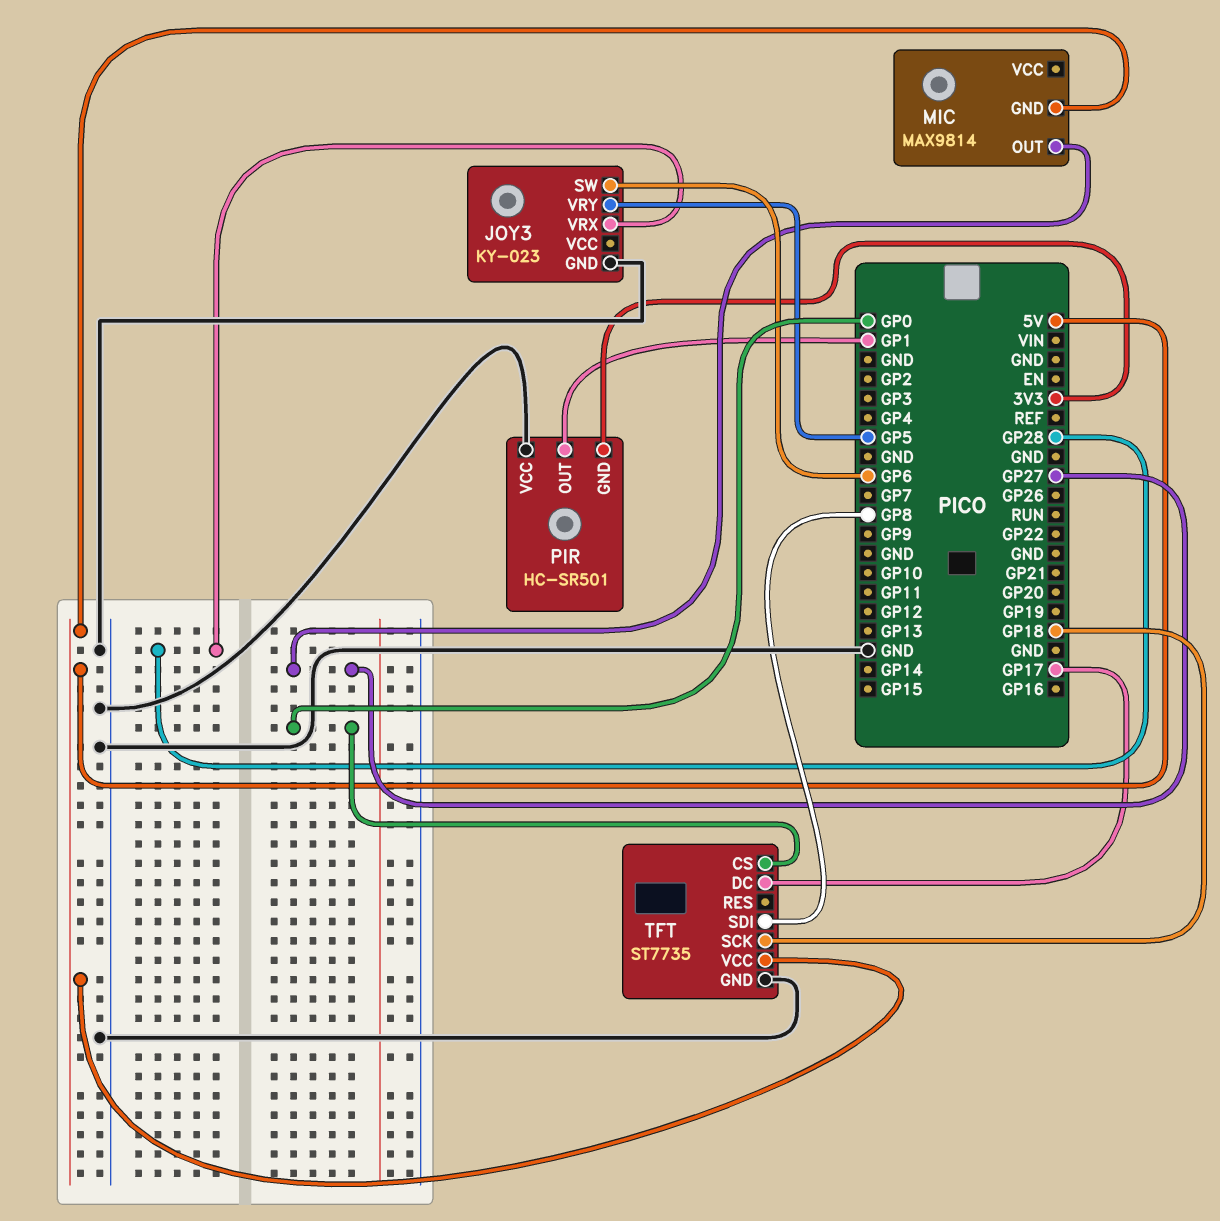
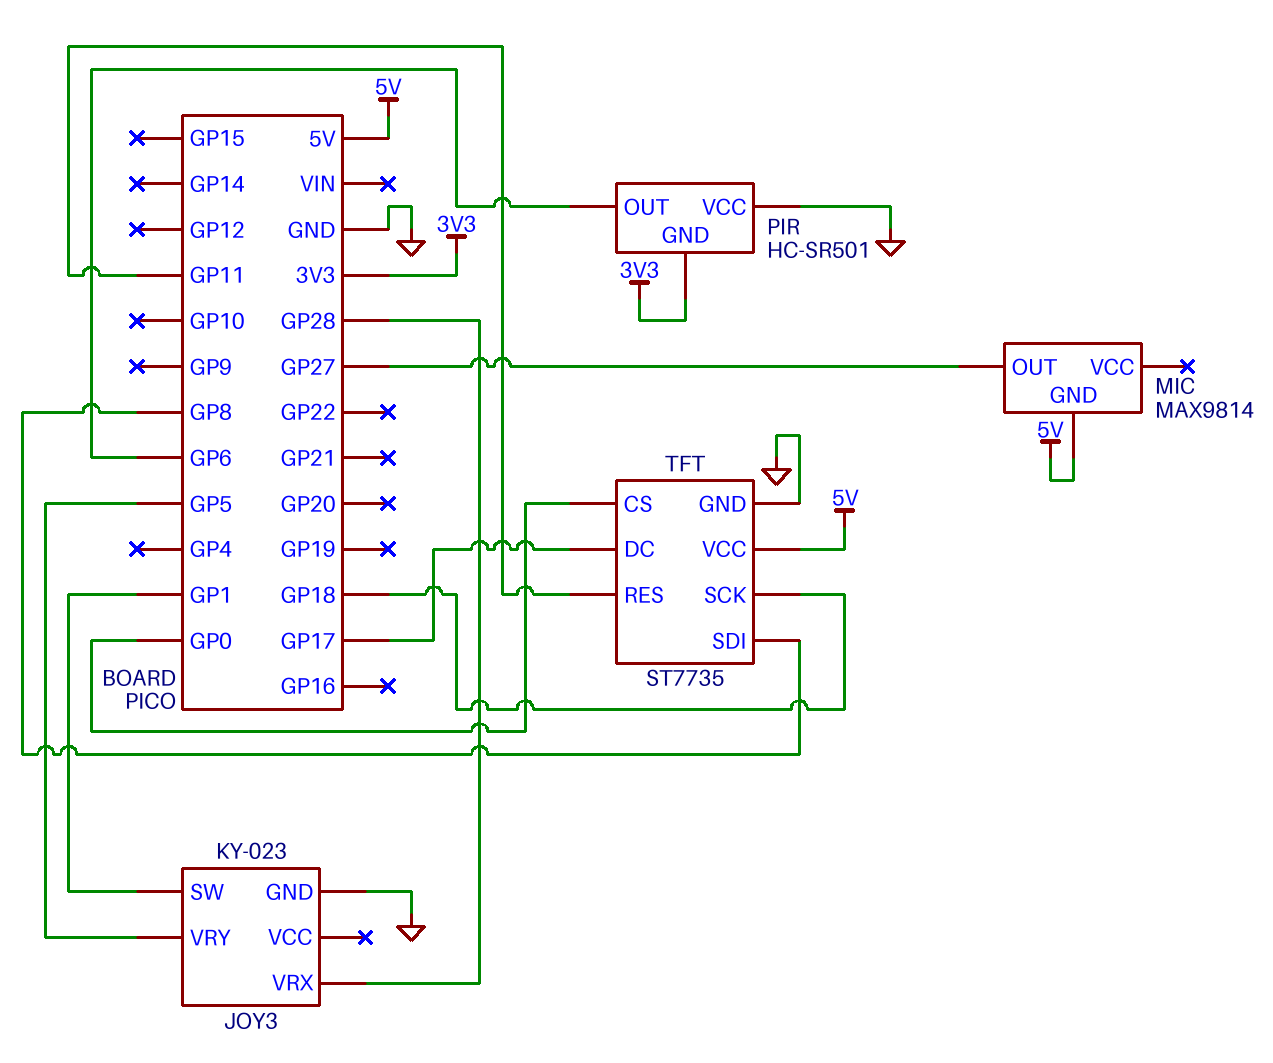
JOY3 pin SW: GP6 -> GP1
PIR pin OUT: GP1 -> GP6
TFT pin RES: none -> GP11

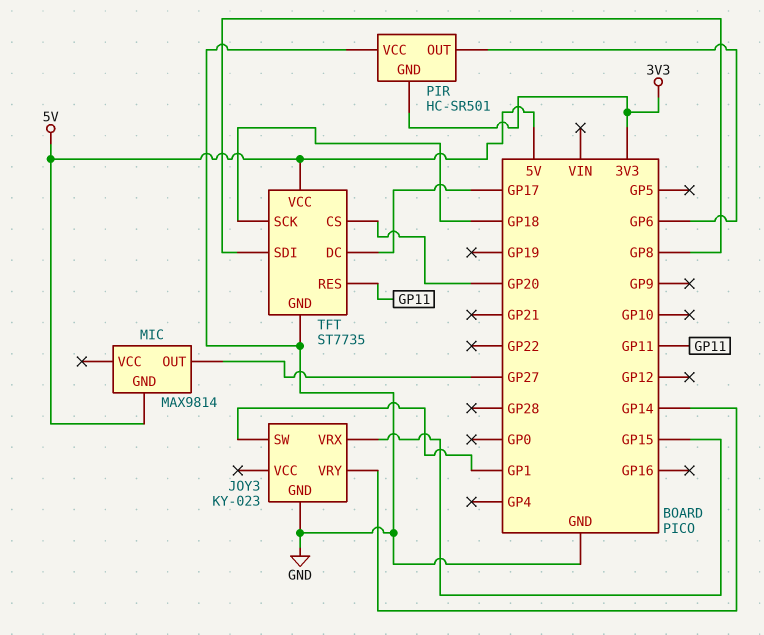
JOY3 pin VRX: GP28 -> GP15
JOY3 pin VRY: GP5 -> GP14
TFT pin CS: GP0 -> GP20

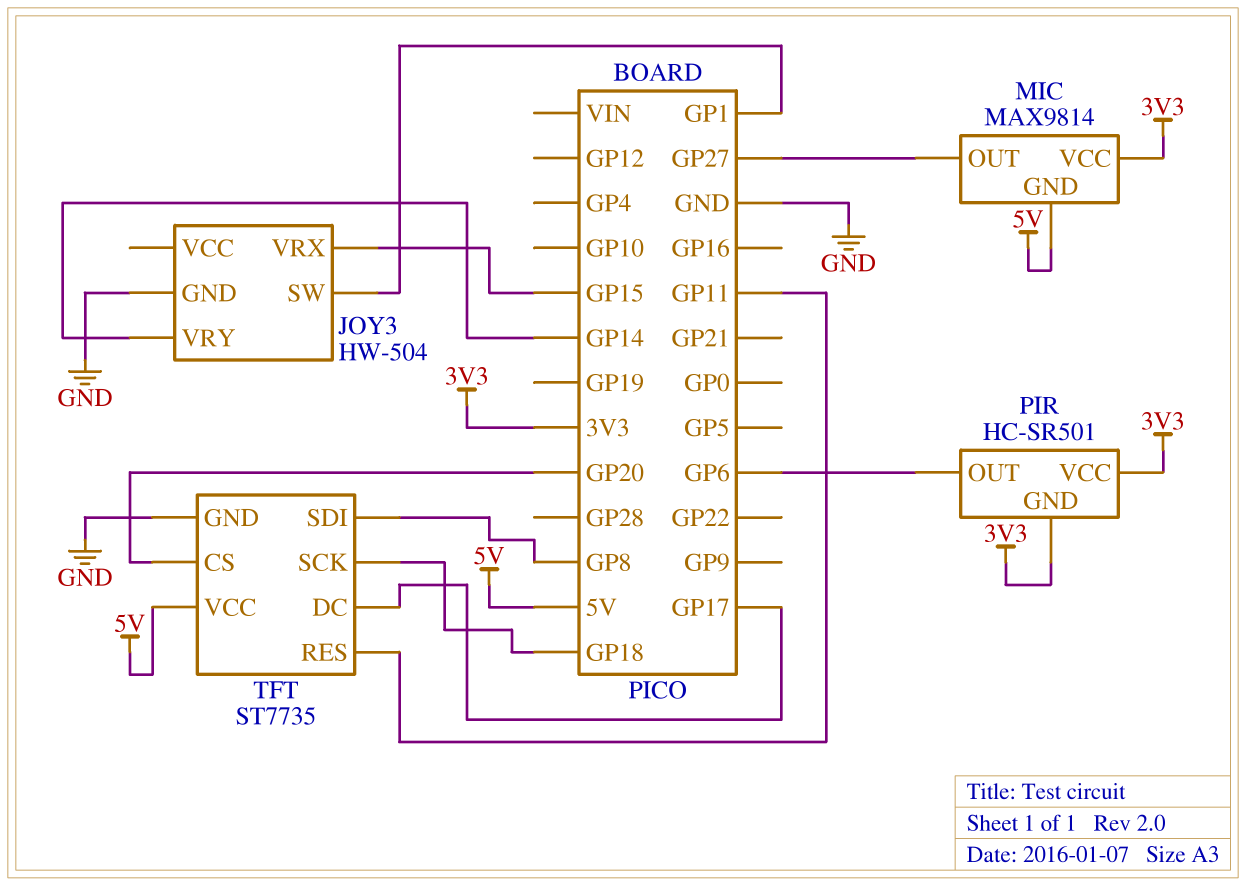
JOY3: KY-023 -> HW-504
MIC pin VCC: none -> 3V3
PIR pin VCC: GND -> 3V3

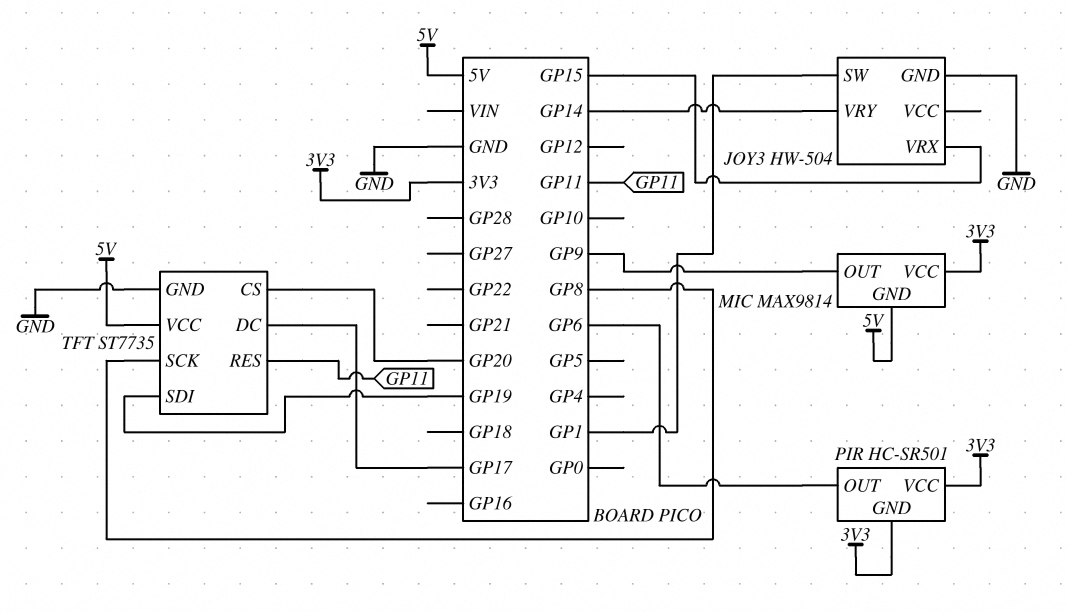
MIC pin OUT: GP27 -> GP9
TFT pin SCK: GP18 -> GP8
TFT pin SDI: GP8 -> GP19

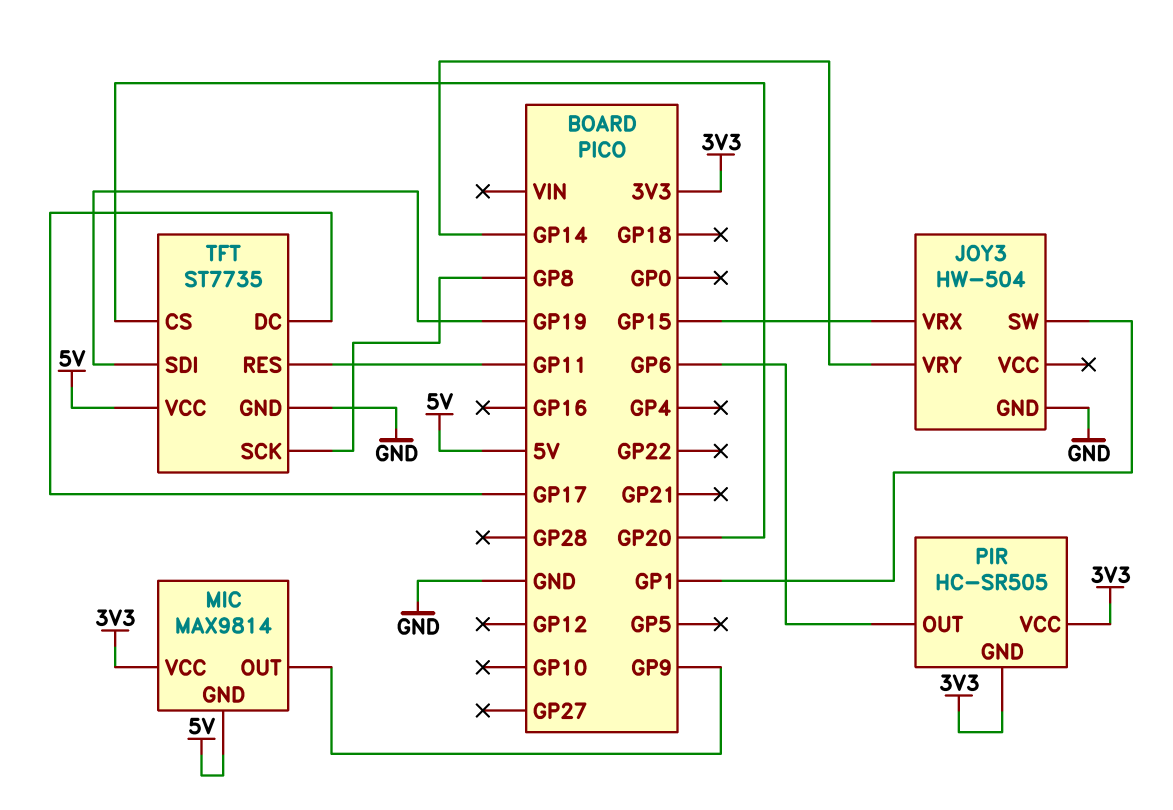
PIR: HC-SR501 -> HC-SR505

